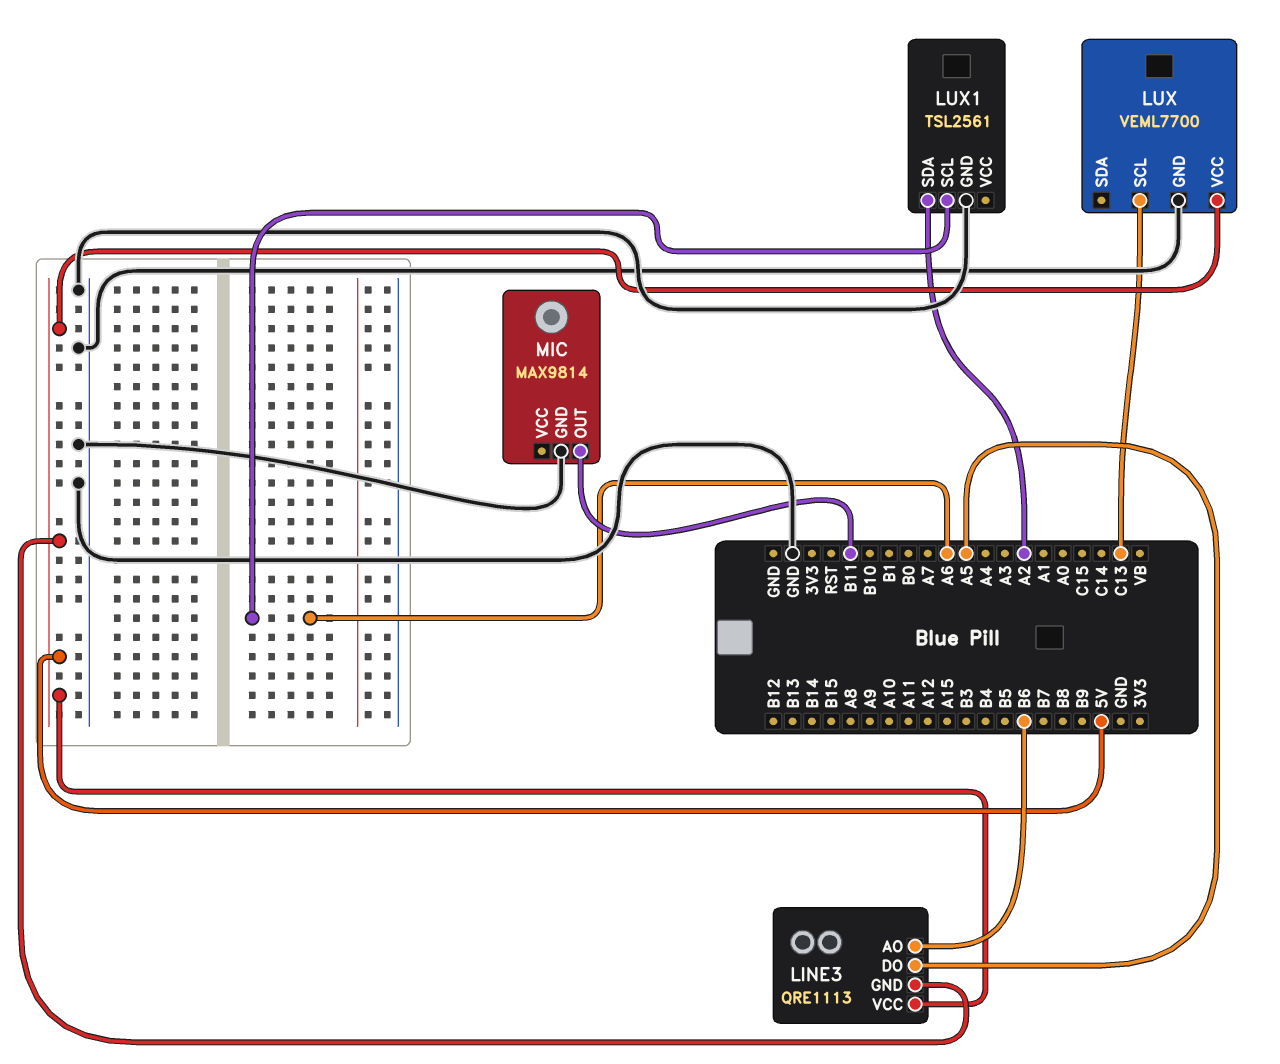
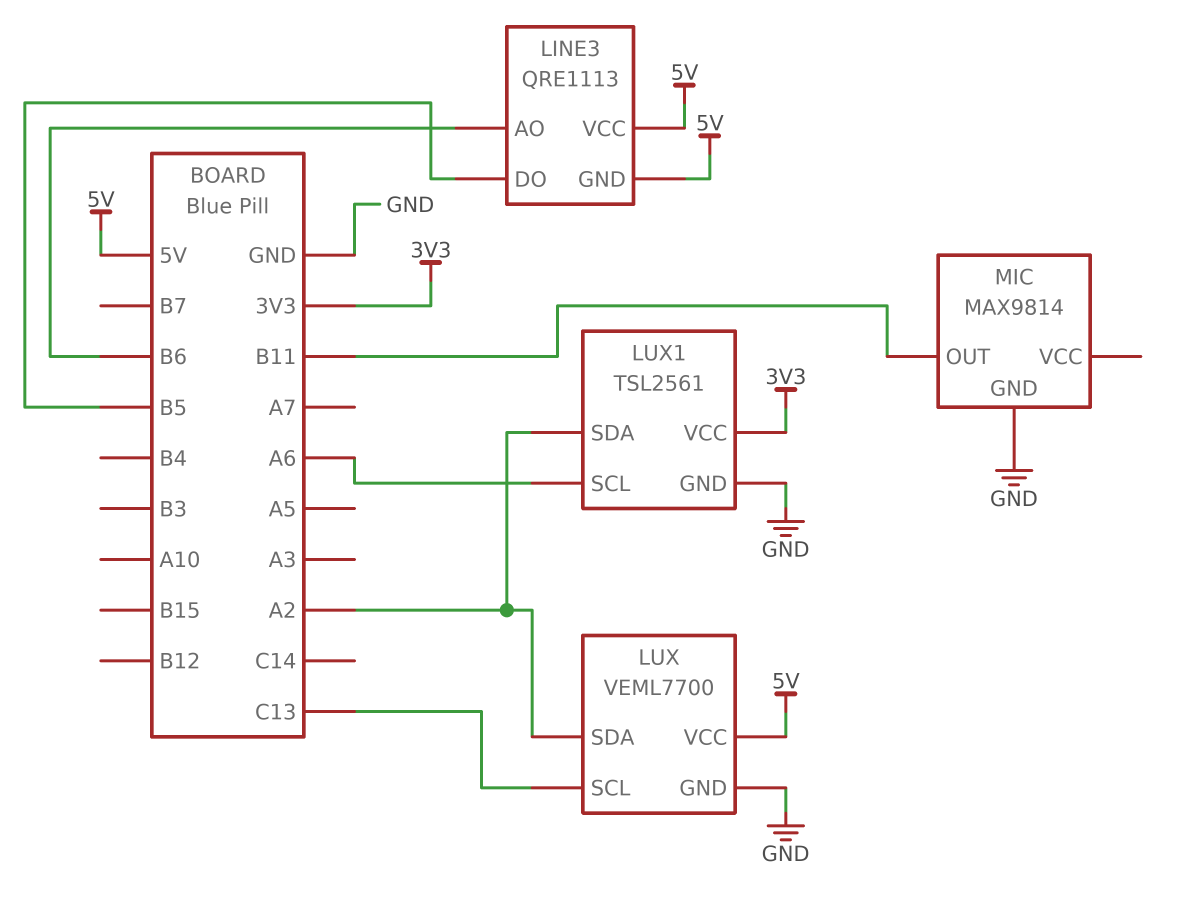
LINE3 pin DO: A5 -> B5
LUX pin SDA: none -> A2
LUX1 pin VCC: none -> 3V3

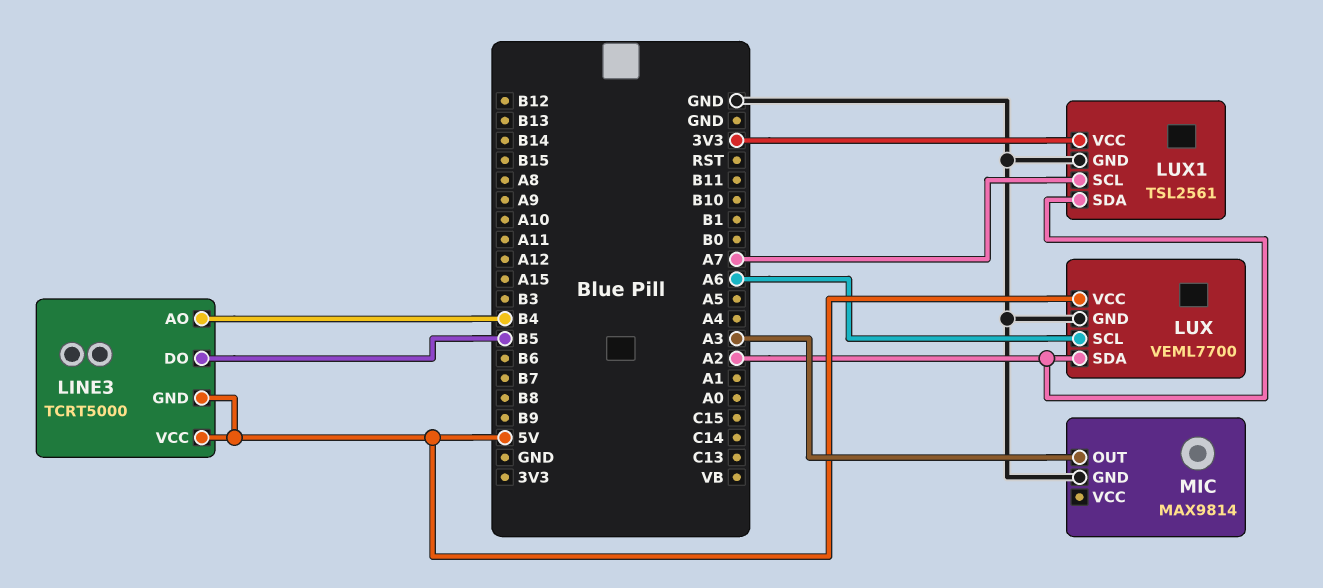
LINE3: QRE1113 -> TCRT5000
LINE3 pin AO: B6 -> B4
LUX pin SCL: C13 -> A6
LUX1 pin SCL: A6 -> A7
MIC pin OUT: B11 -> A3

